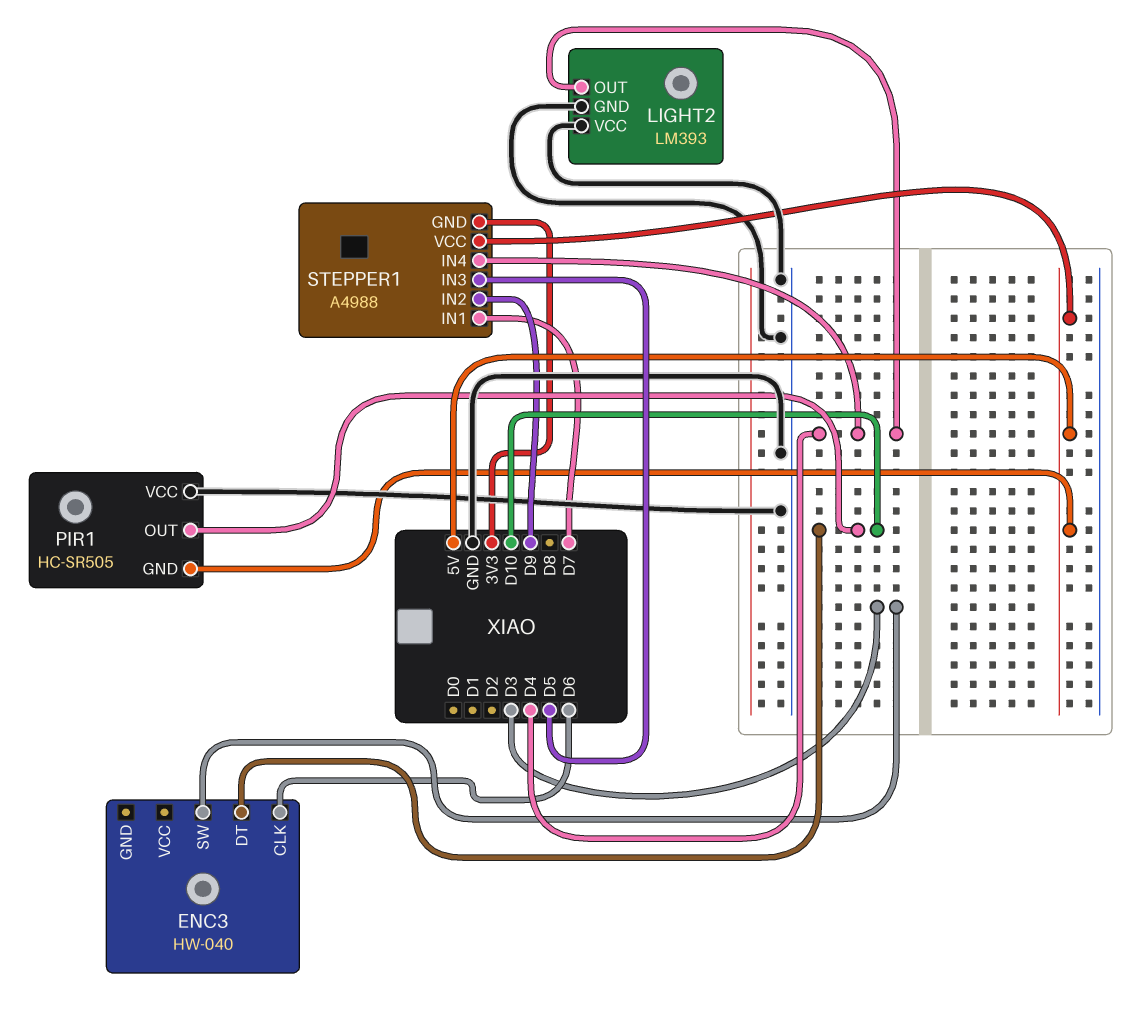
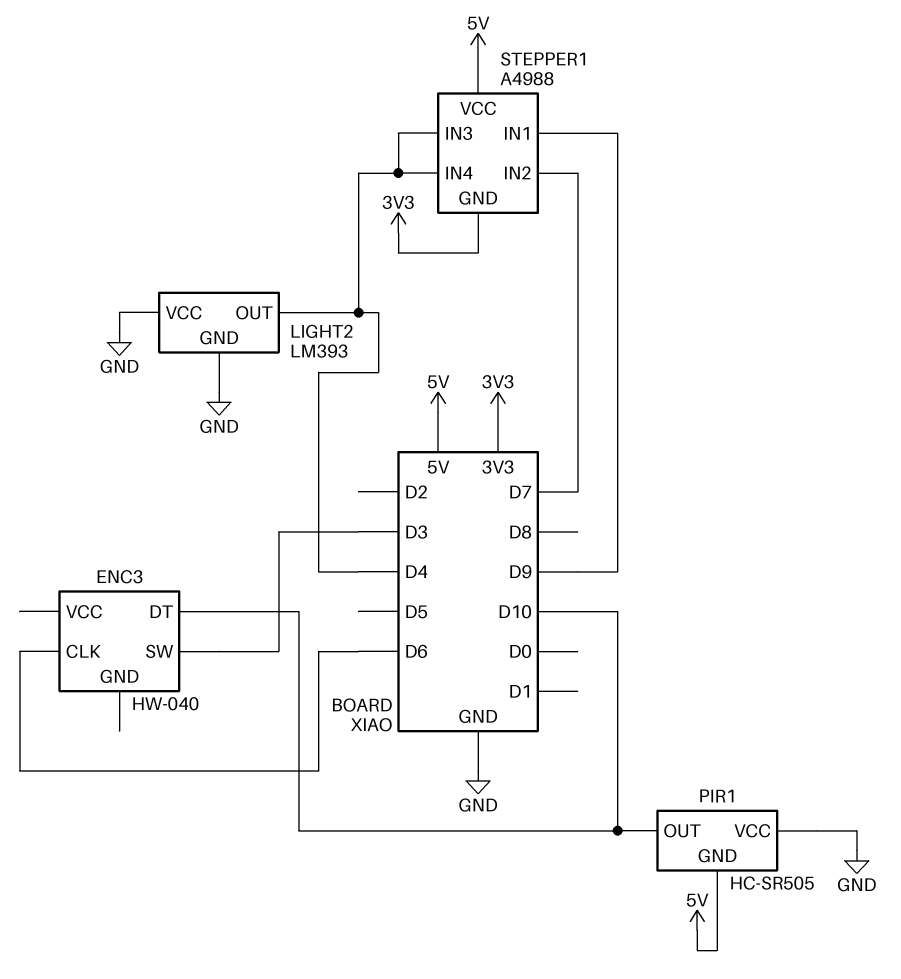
STEPPER1 pin IN1: D7 -> D9
STEPPER1 pin IN2: D9 -> D7
STEPPER1 pin IN3: D5 -> D4

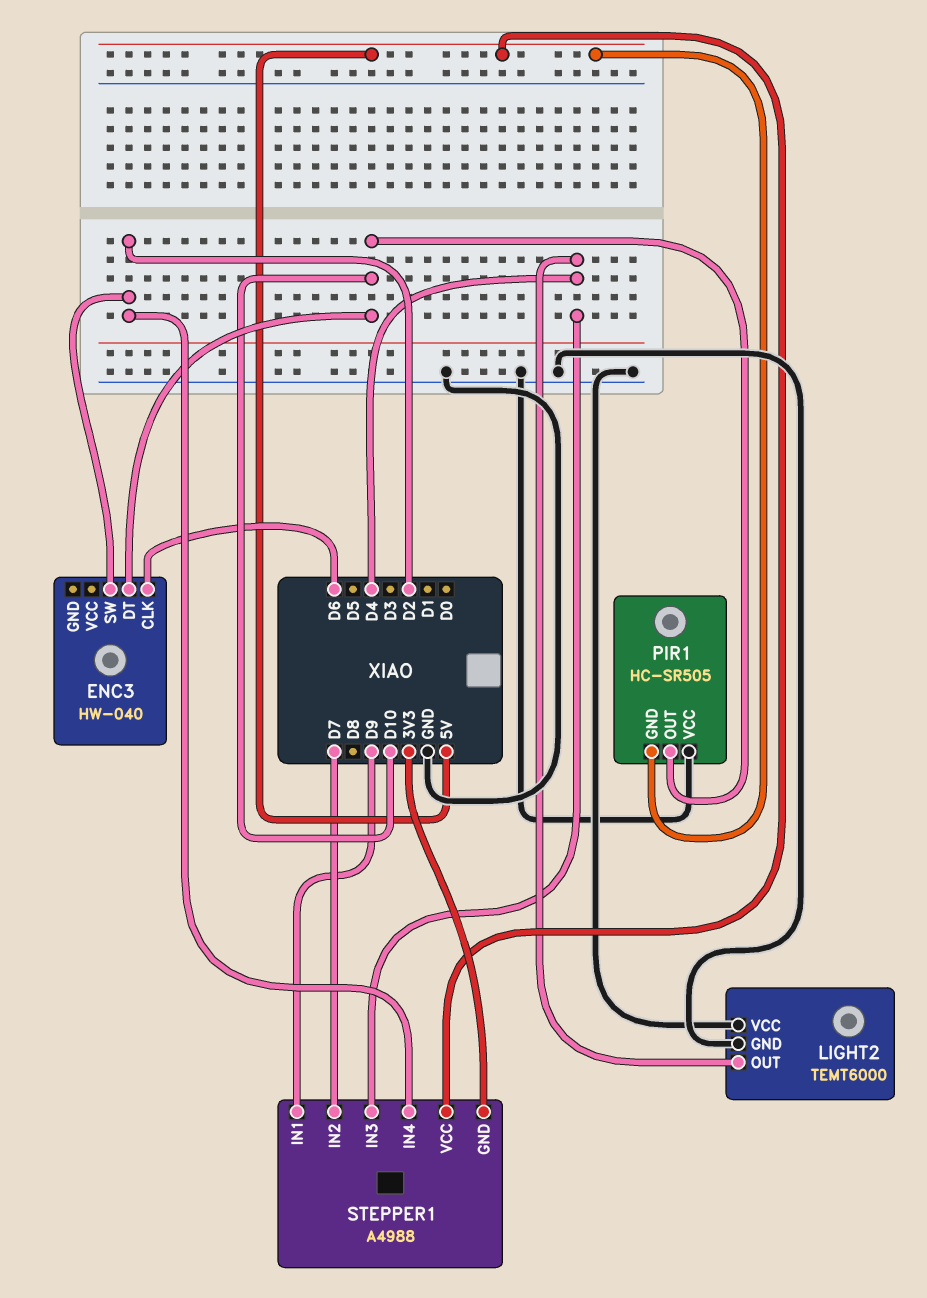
ENC3 pin SW: D3 -> D2
LIGHT2: LM393 -> TEMT6000
STEPPER1 pin IN4: D4 -> D2

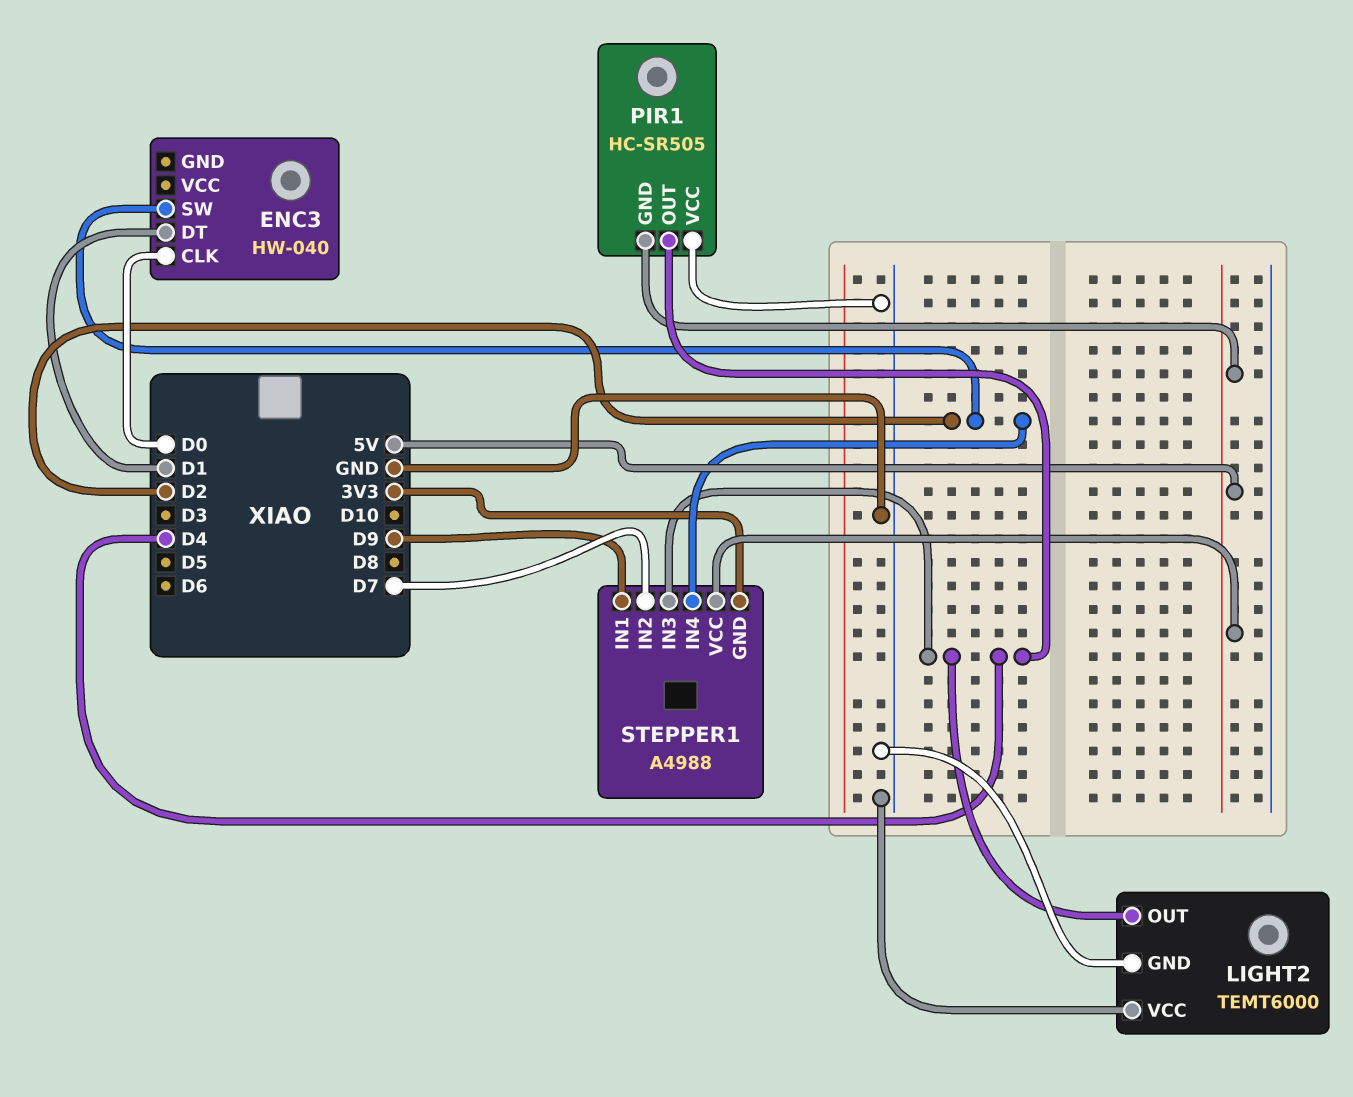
ENC3 pin CLK: D6 -> D0
ENC3 pin DT: D10 -> D1
PIR1 pin OUT: D10 -> D4

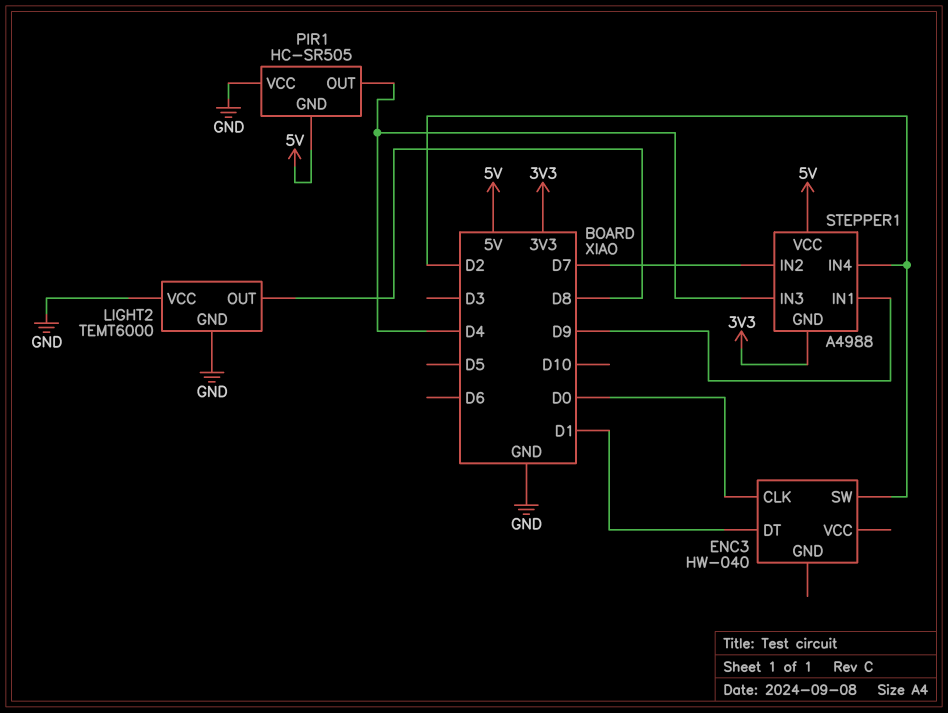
LIGHT2 pin OUT: D4 -> D8

